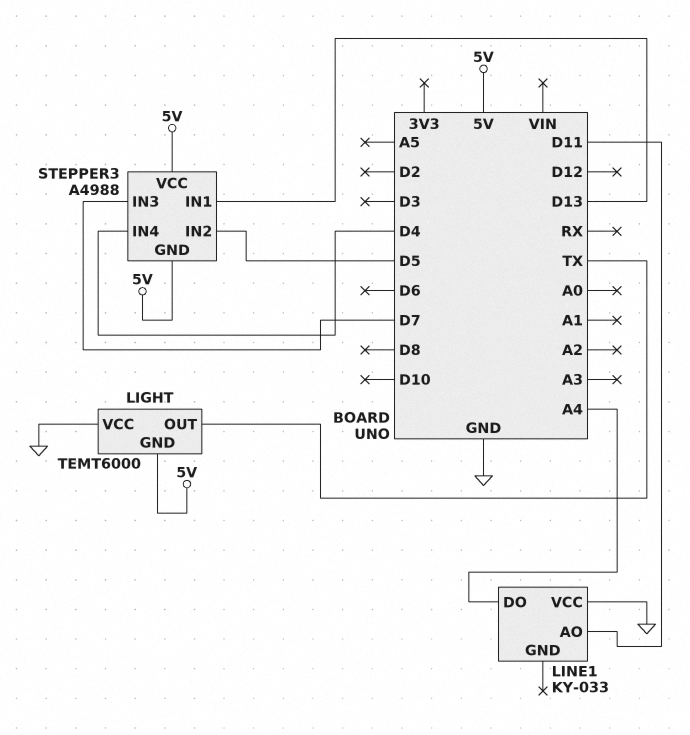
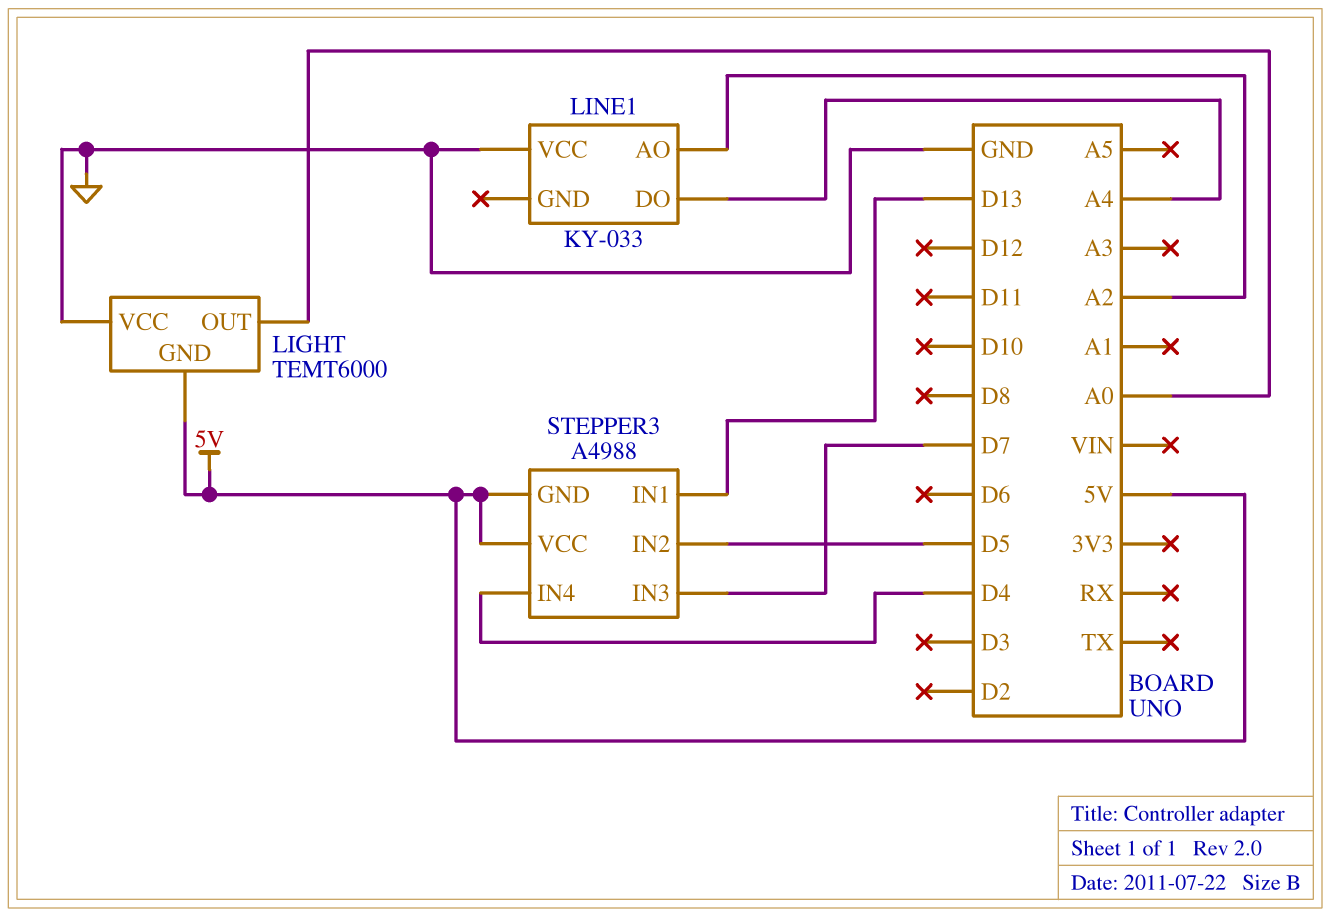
LIGHT pin OUT: TX -> A0
LINE1 pin AO: D11 -> A2

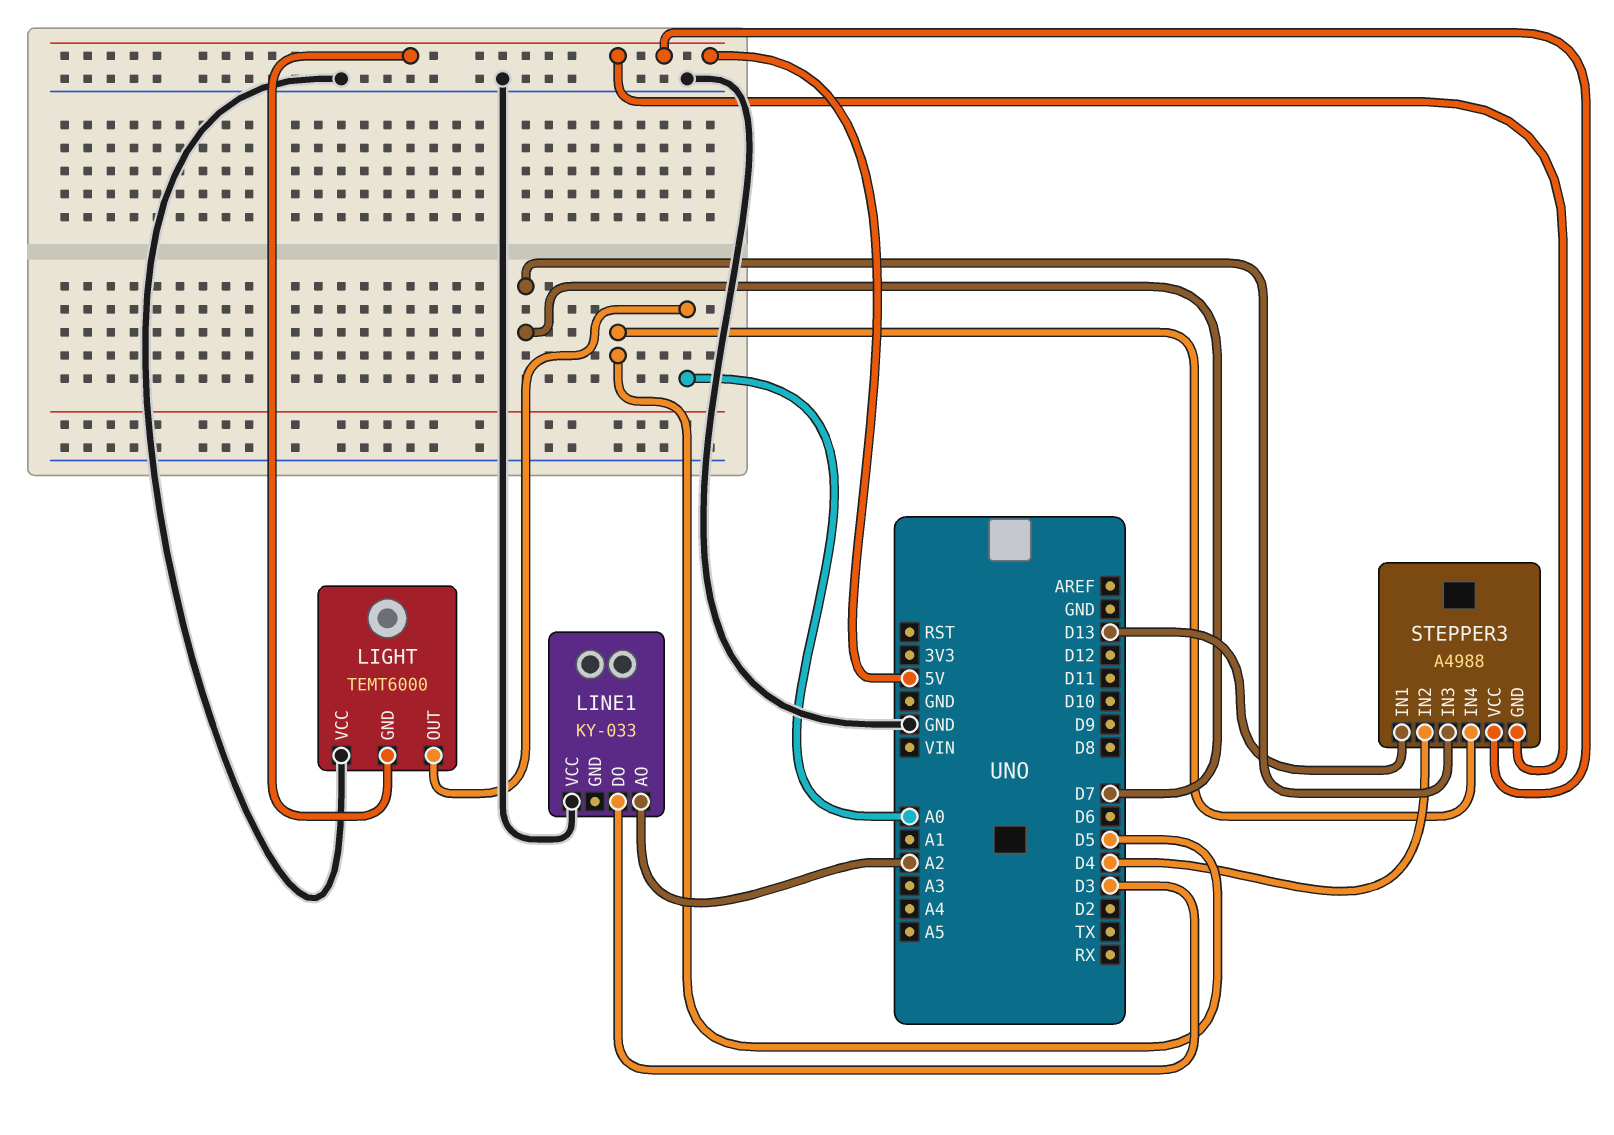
LINE1 pin DO: A4 -> D3
STEPPER3 pin IN2: D5 -> D4
STEPPER3 pin IN4: D4 -> D5

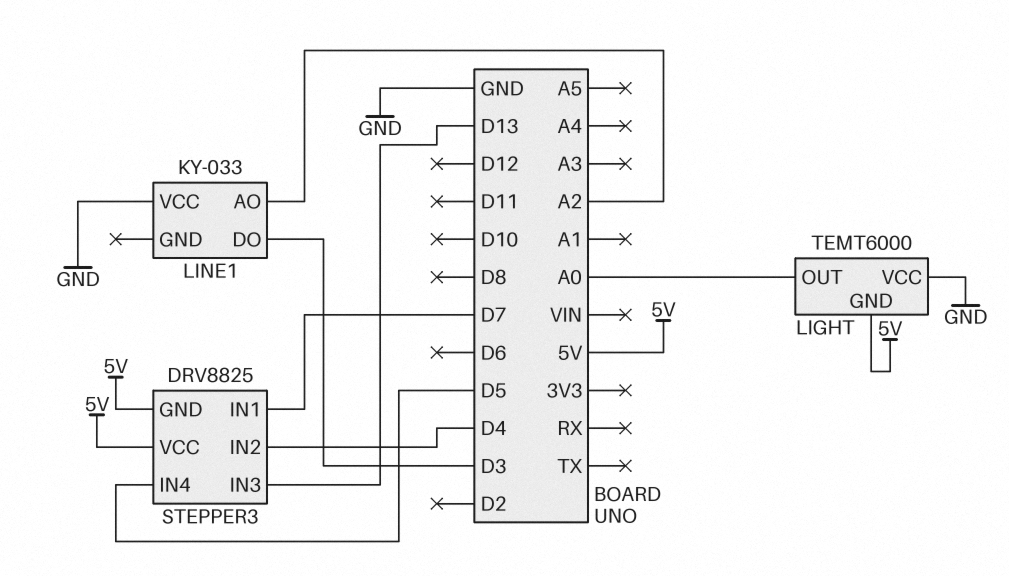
STEPPER3: A4988 -> DRV8825
STEPPER3 pin IN1: D13 -> D7
STEPPER3 pin IN3: D7 -> D13

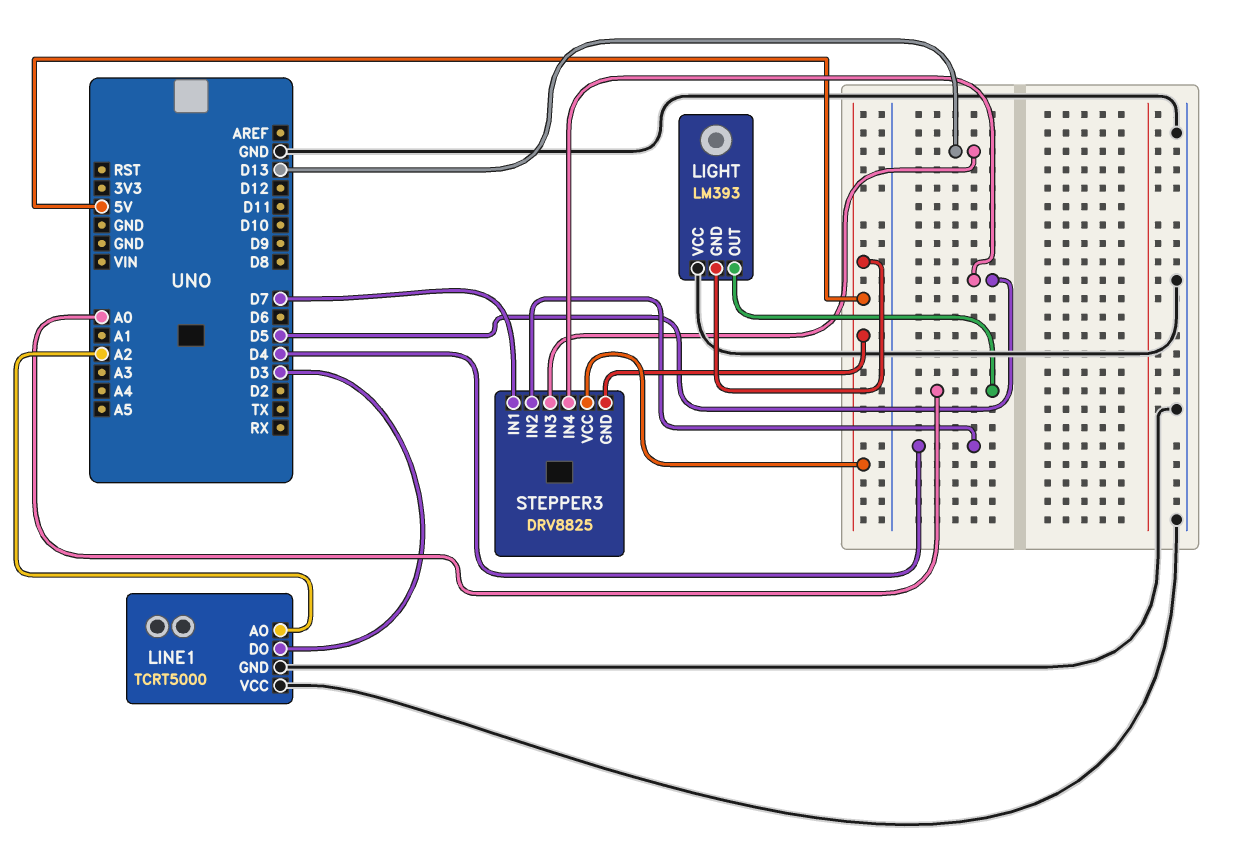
LIGHT: TEMT6000 -> LM393
LINE1: KY-033 -> TCRT5000
LINE1 pin GND: none -> GND

